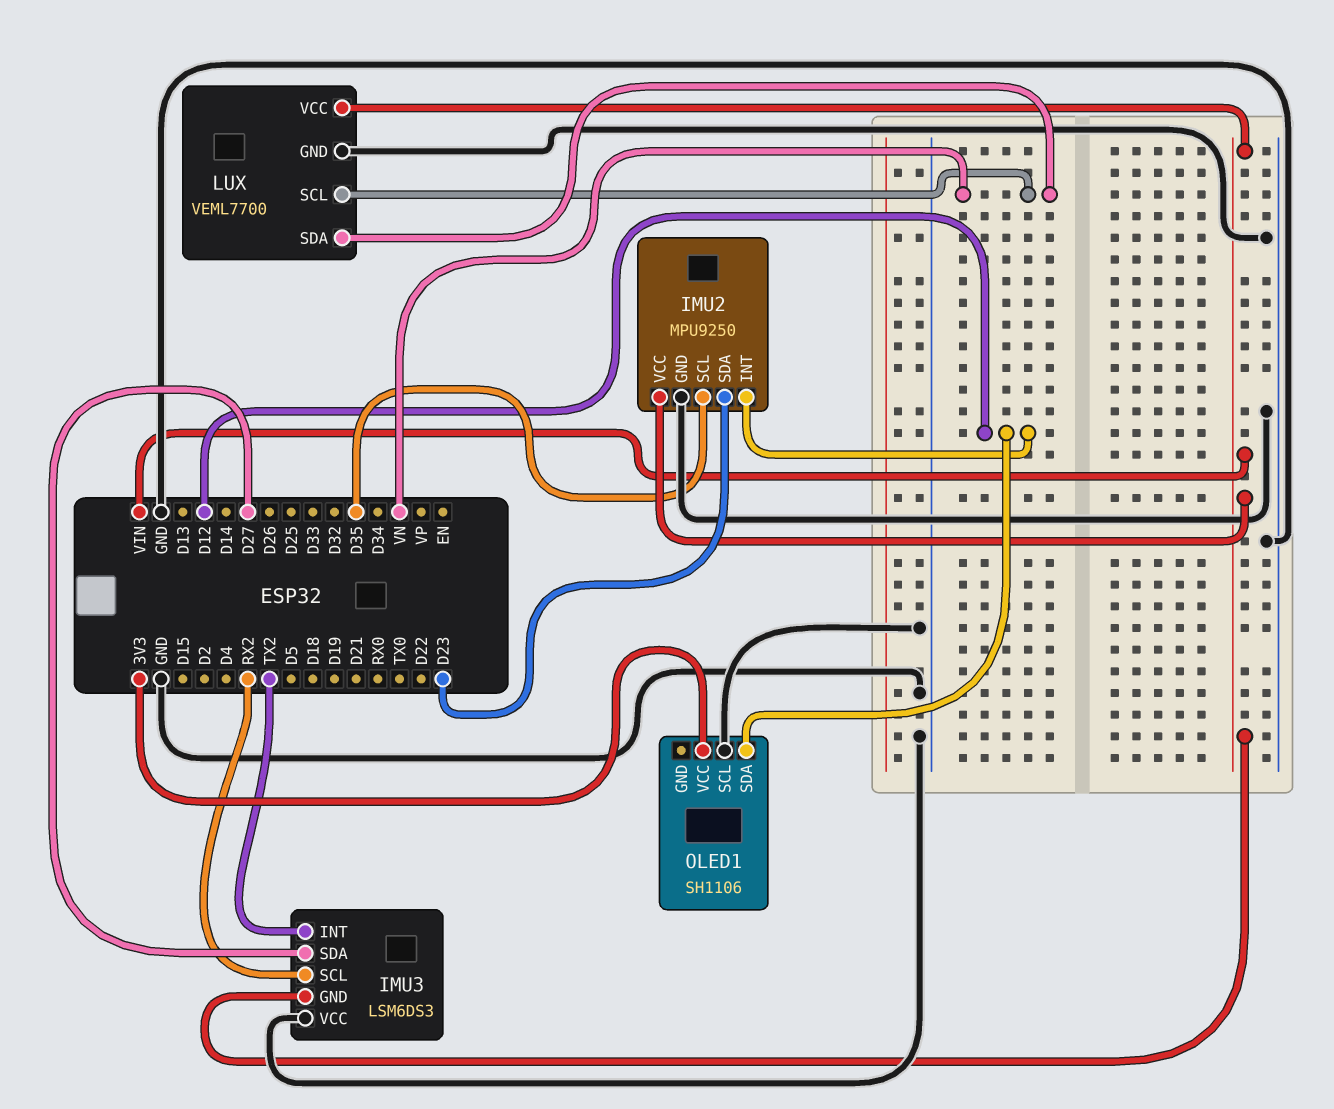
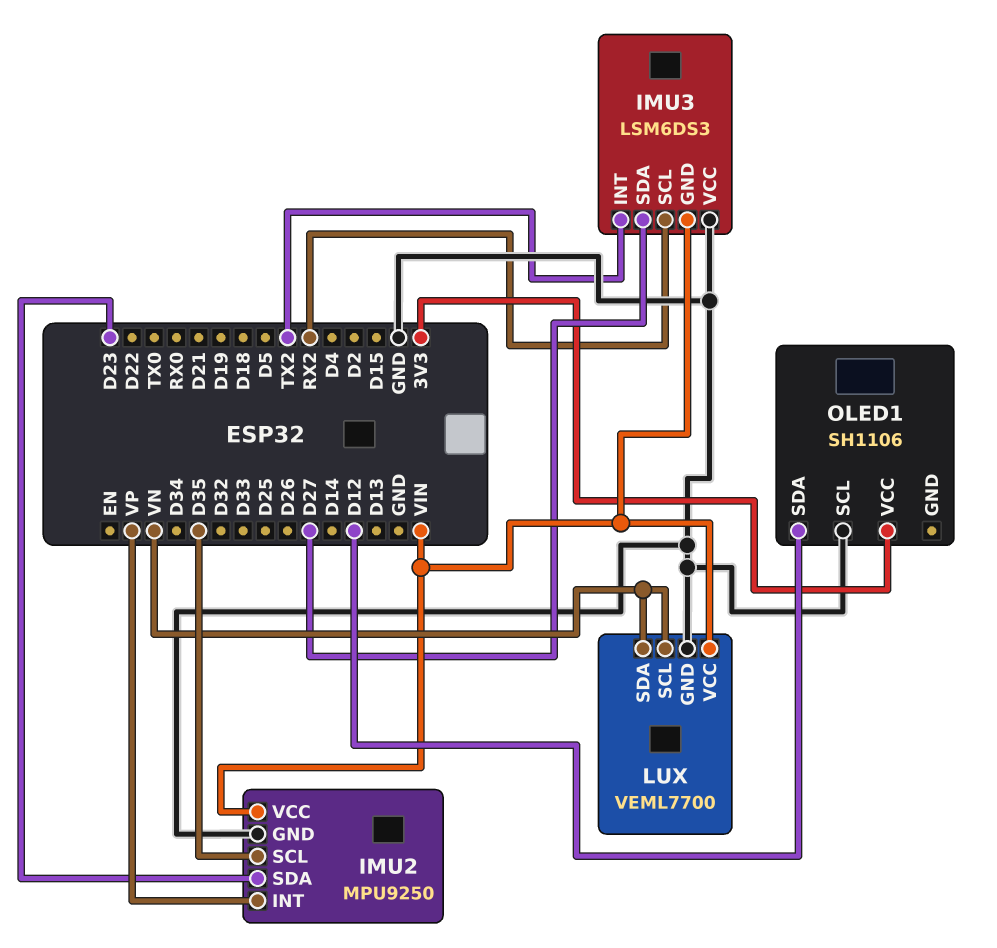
IMU2 pin INT: D12 -> VP

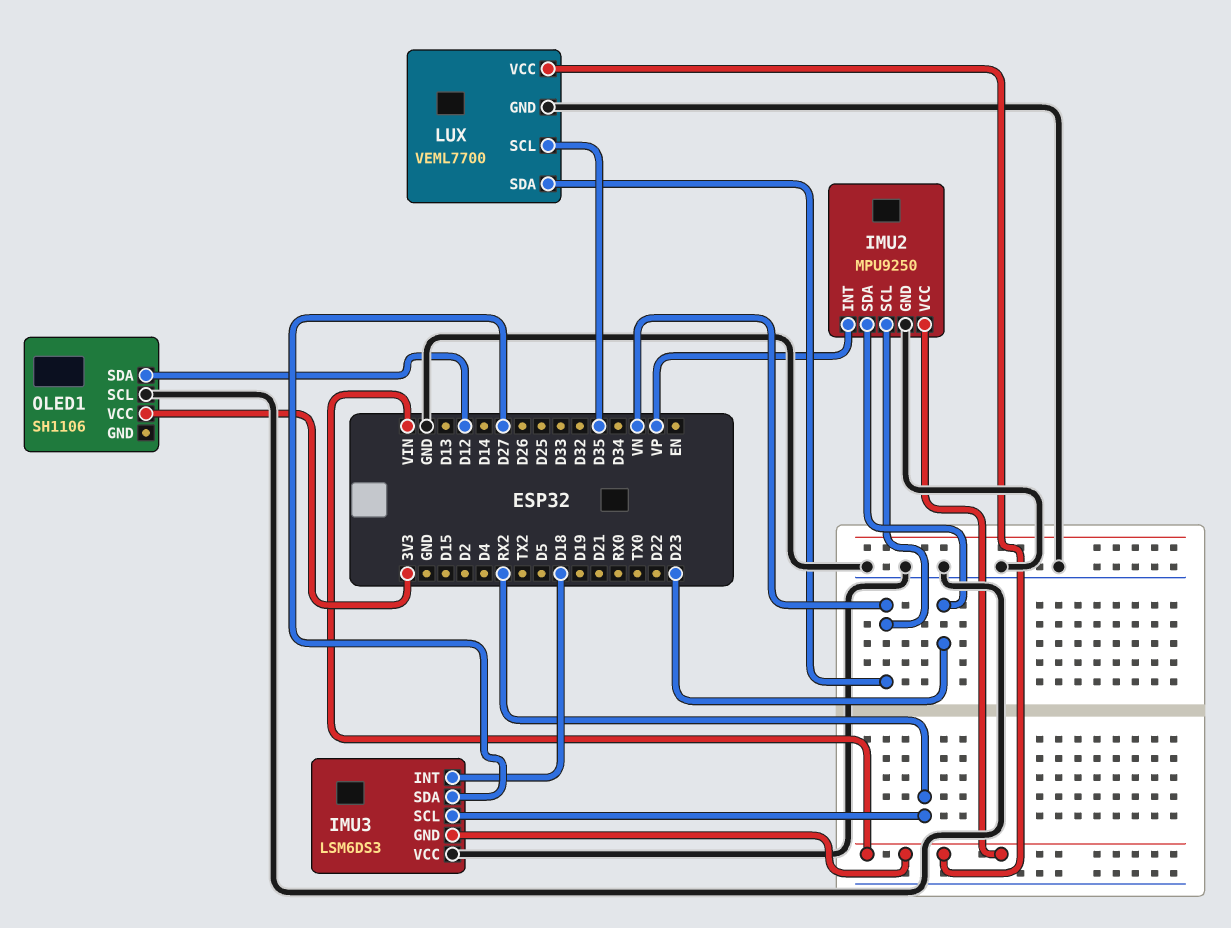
IMU2 pin SCL: D35 -> VN
IMU3 pin INT: TX2 -> D18
LUX pin SCL: VN -> D35

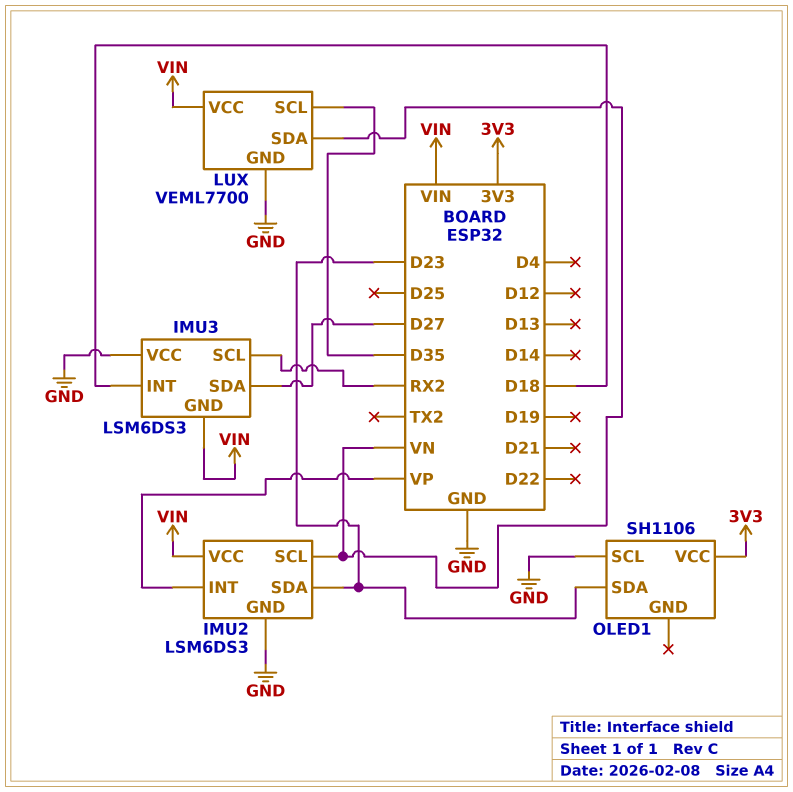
IMU2: MPU9250 -> LSM6DS3
OLED1 pin SDA: D12 -> D23

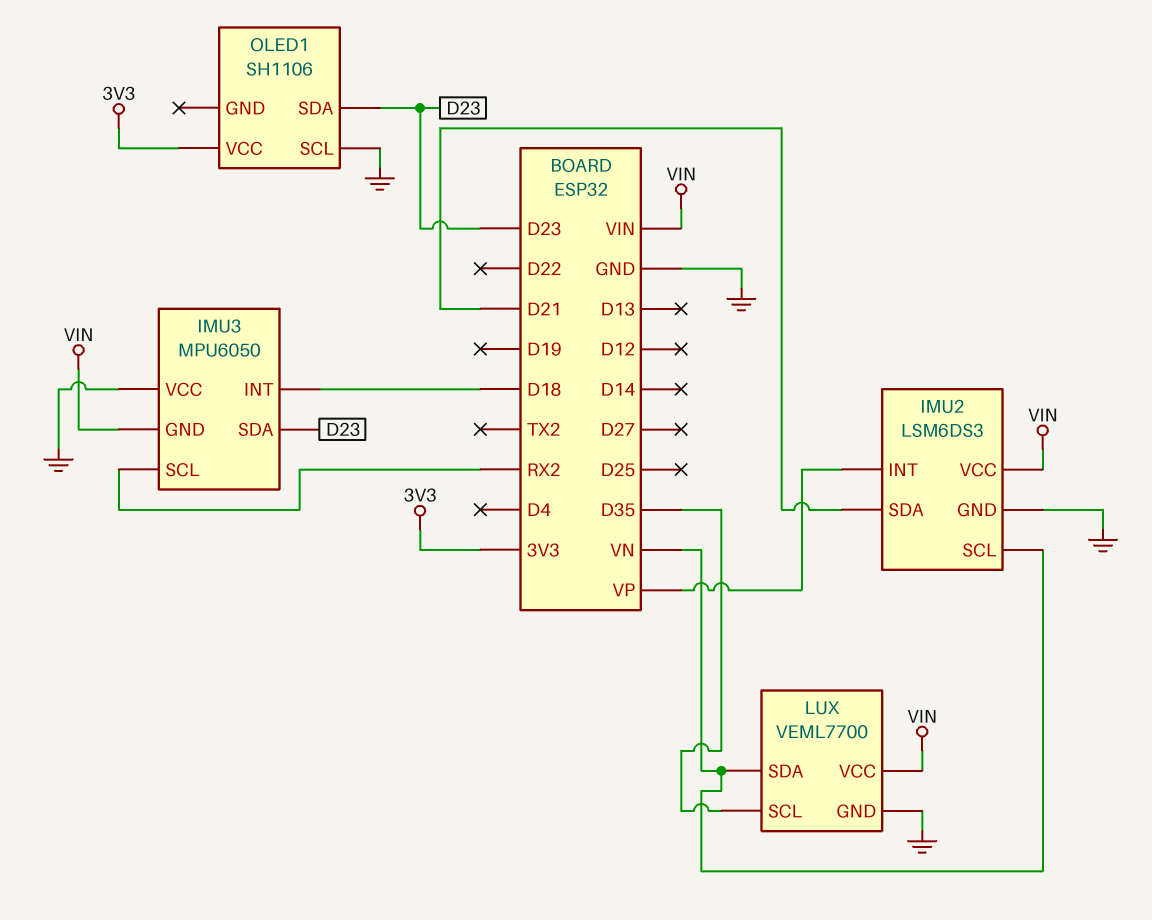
IMU2 pin SDA: D23 -> D21
IMU3: LSM6DS3 -> MPU6050
IMU3 pin SDA: D27 -> D23

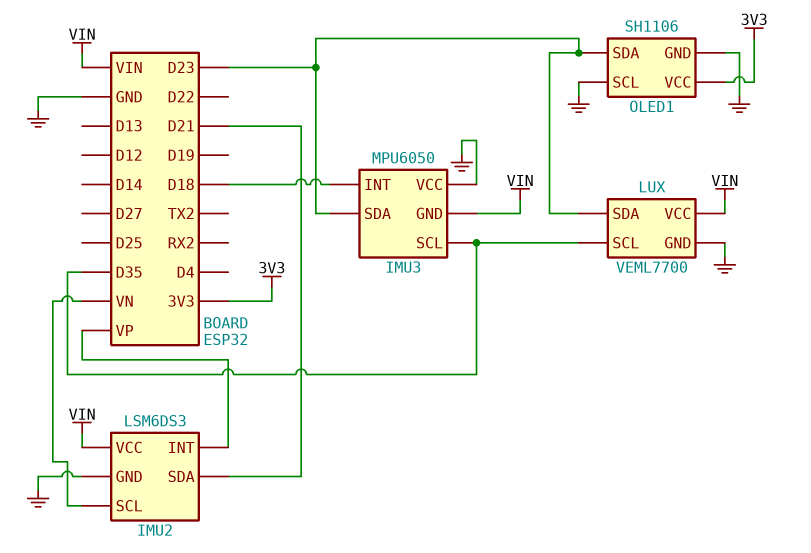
IMU3 pin SCL: RX2 -> D35
LUX pin SDA: VN -> D23
OLED1 pin GND: none -> GND

